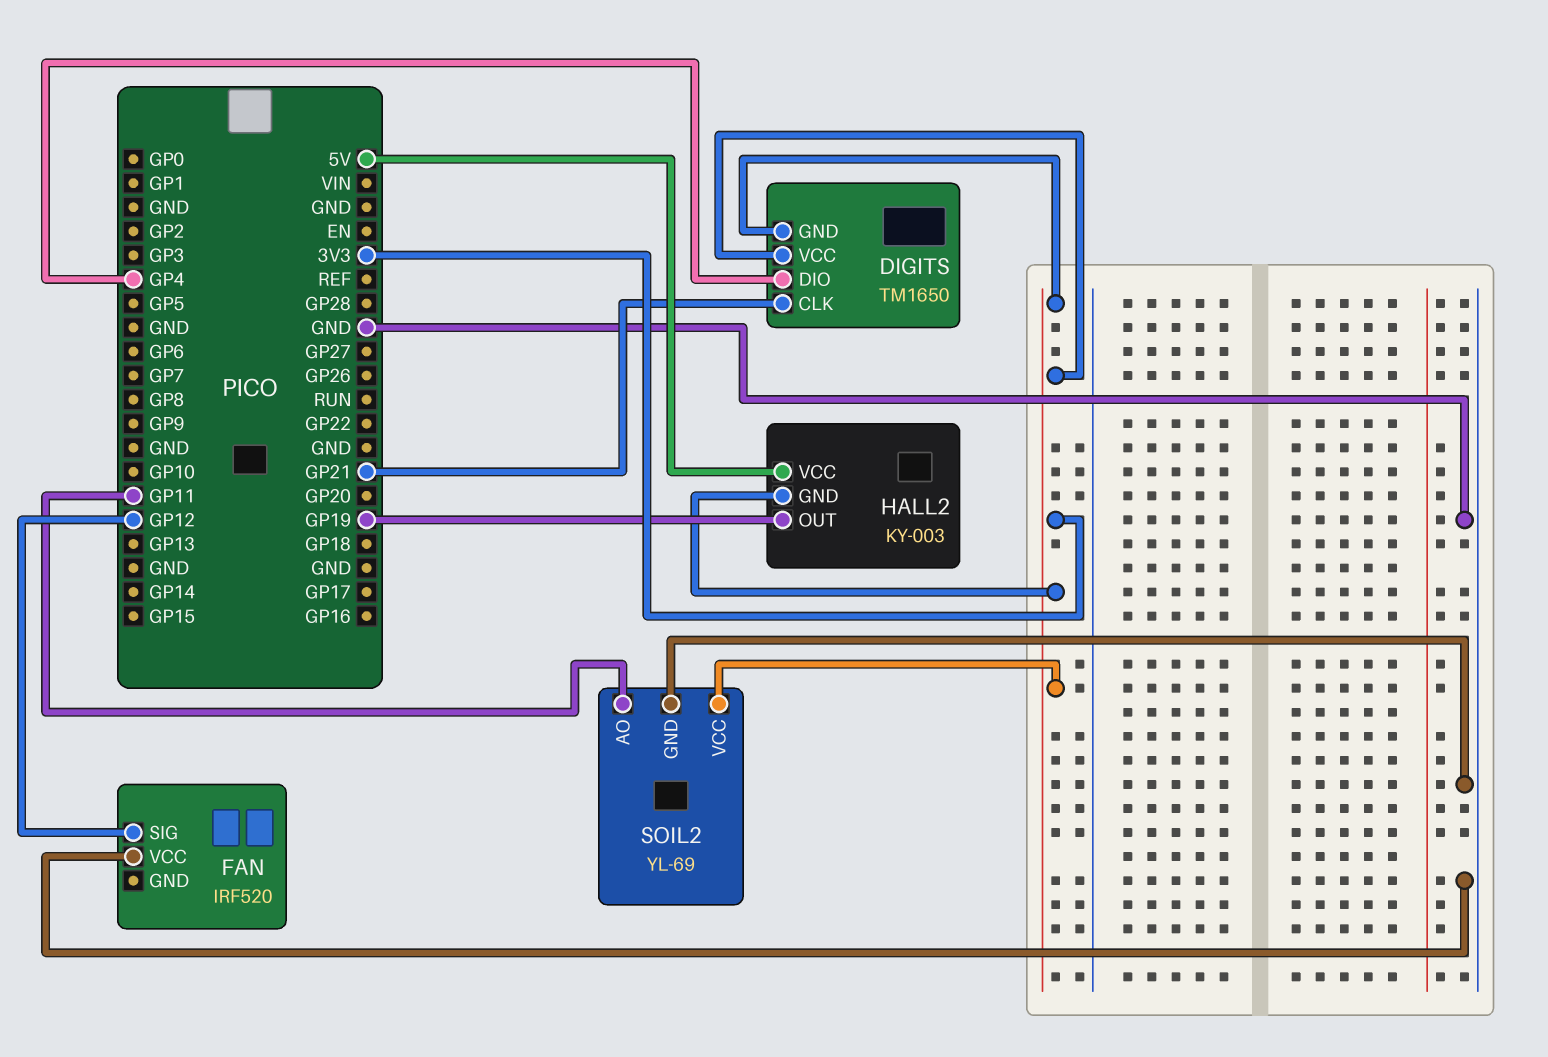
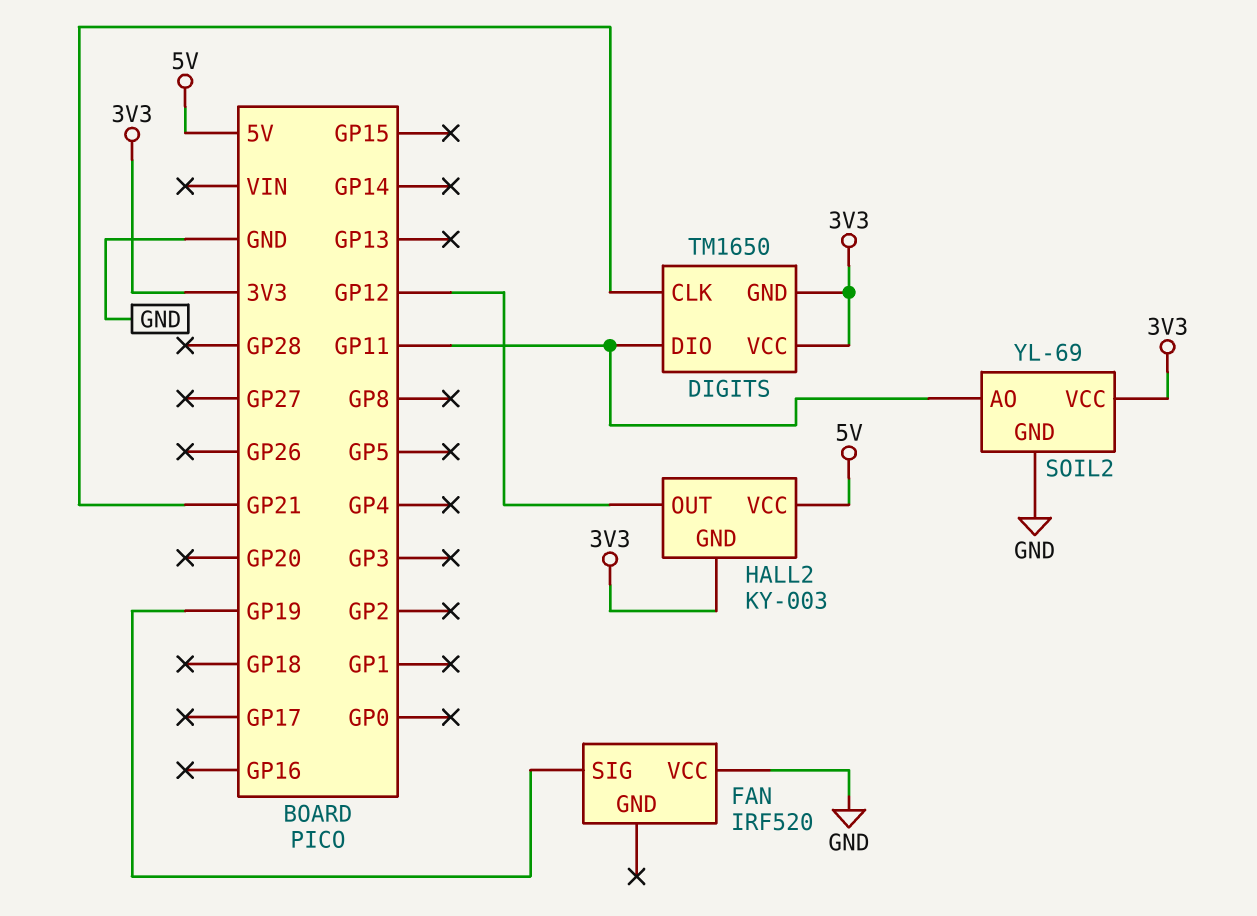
DIGITS pin DIO: GP4 -> GP11
FAN pin SIG: GP12 -> GP19
HALL2 pin OUT: GP19 -> GP12

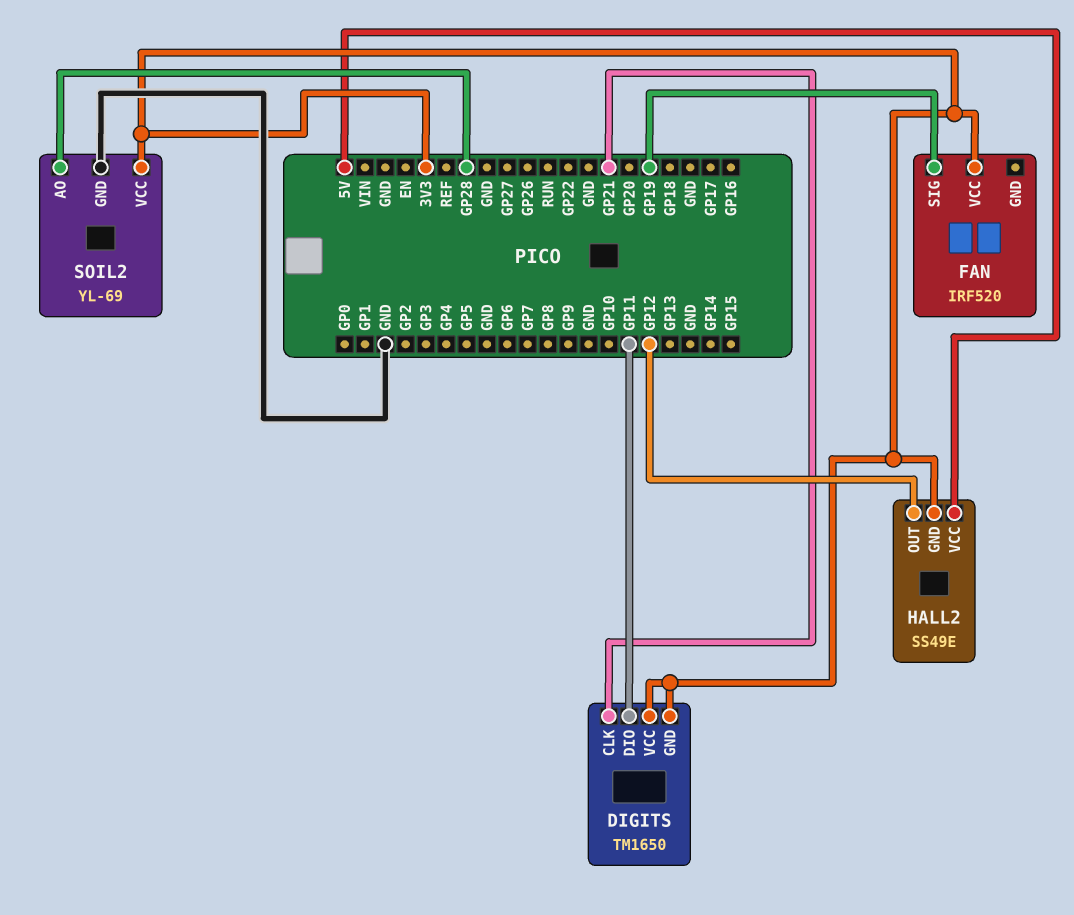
FAN pin VCC: GND -> 3V3
HALL2: KY-003 -> SS49E
SOIL2 pin AO: GP11 -> GP28

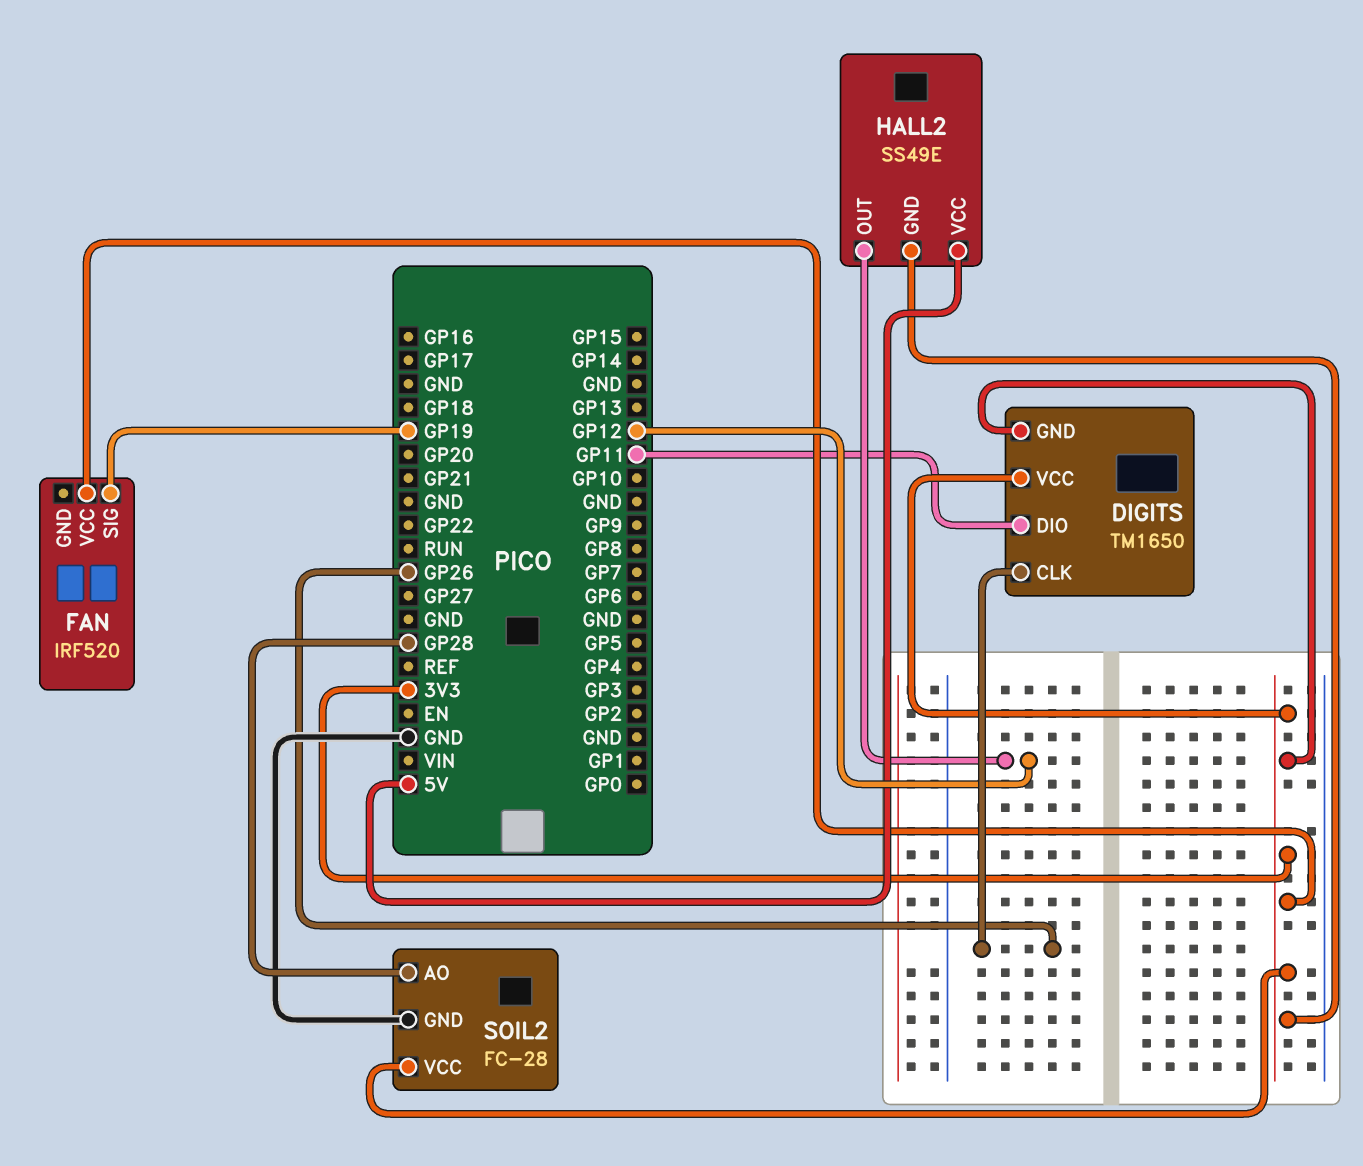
DIGITS pin CLK: GP21 -> GP26
SOIL2: YL-69 -> FC-28

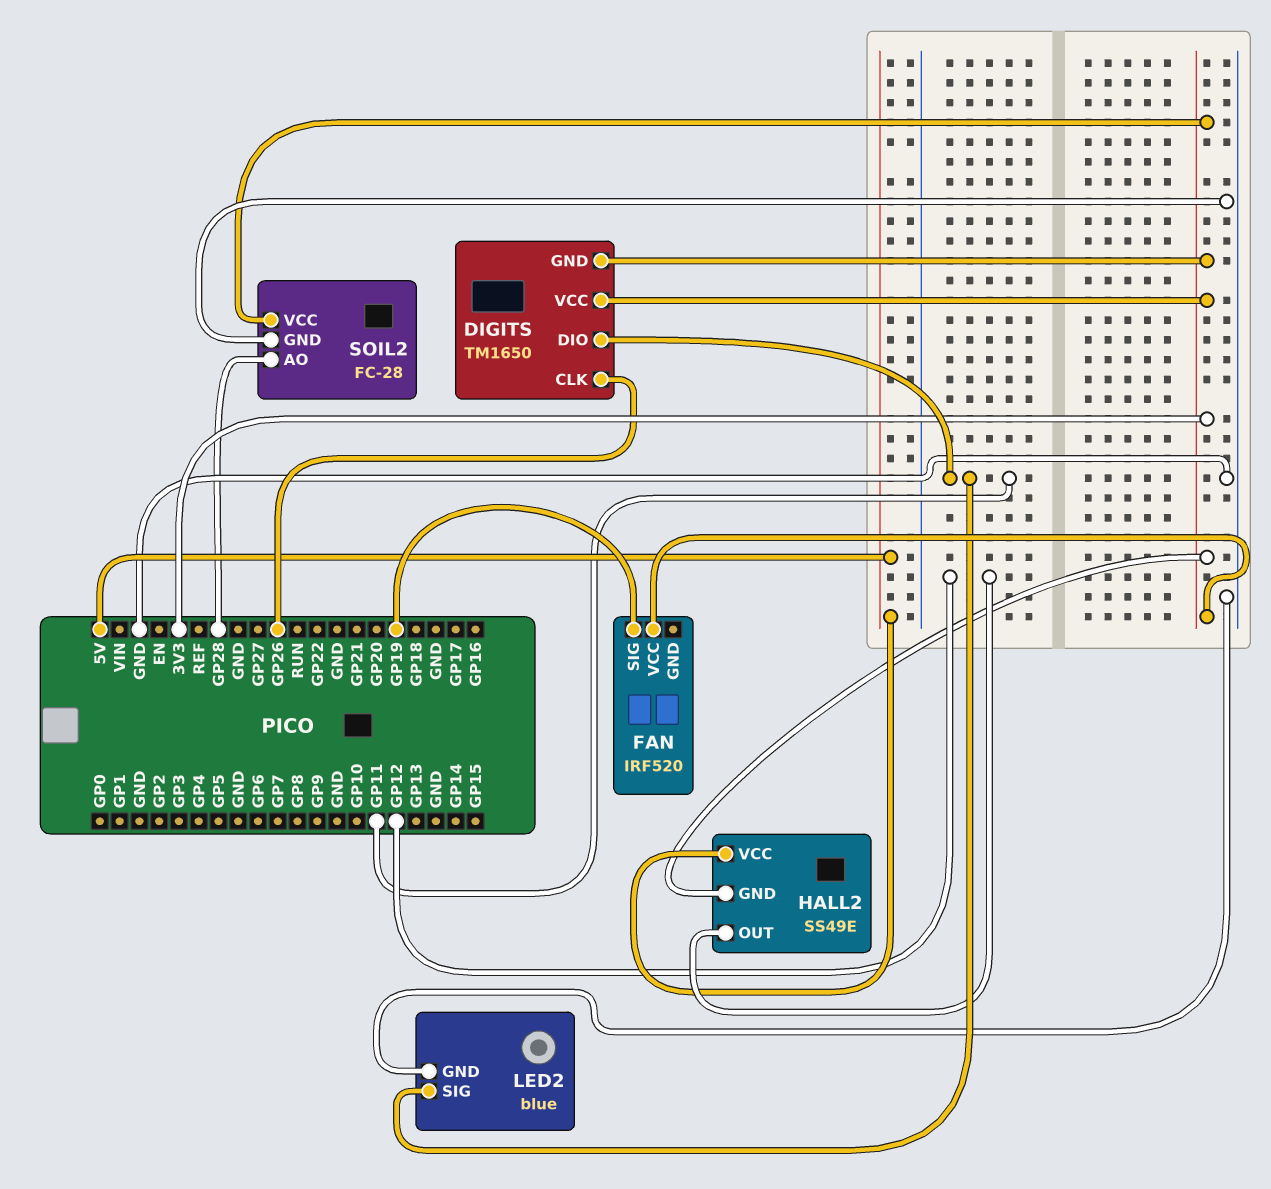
LED2: none -> blue
LED2 pin GND: none -> GND
LED2 pin SIG: none -> GP11

